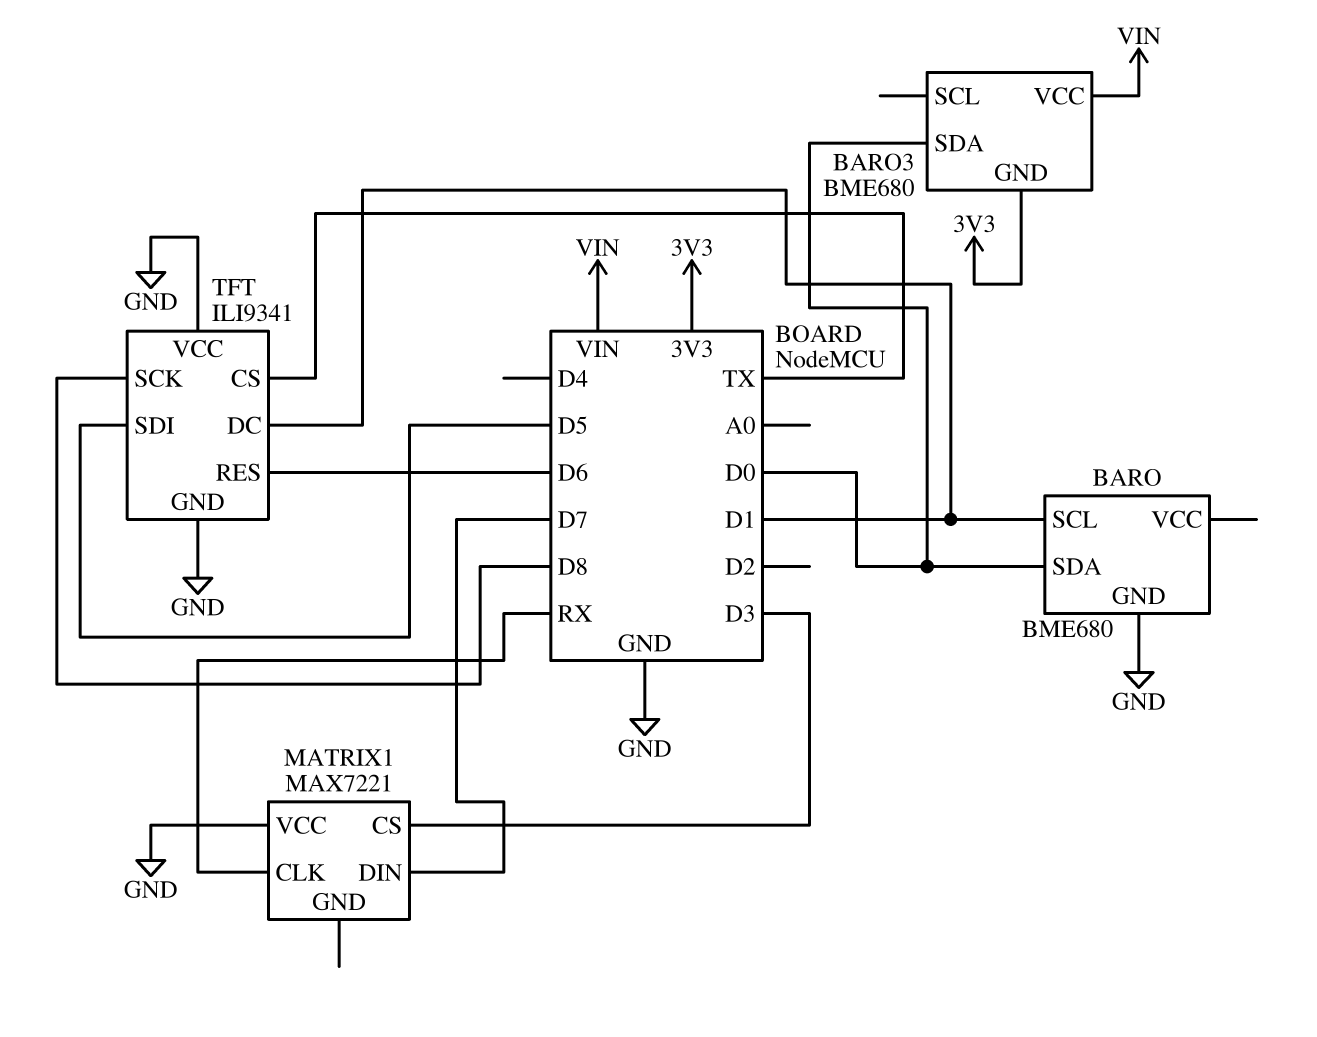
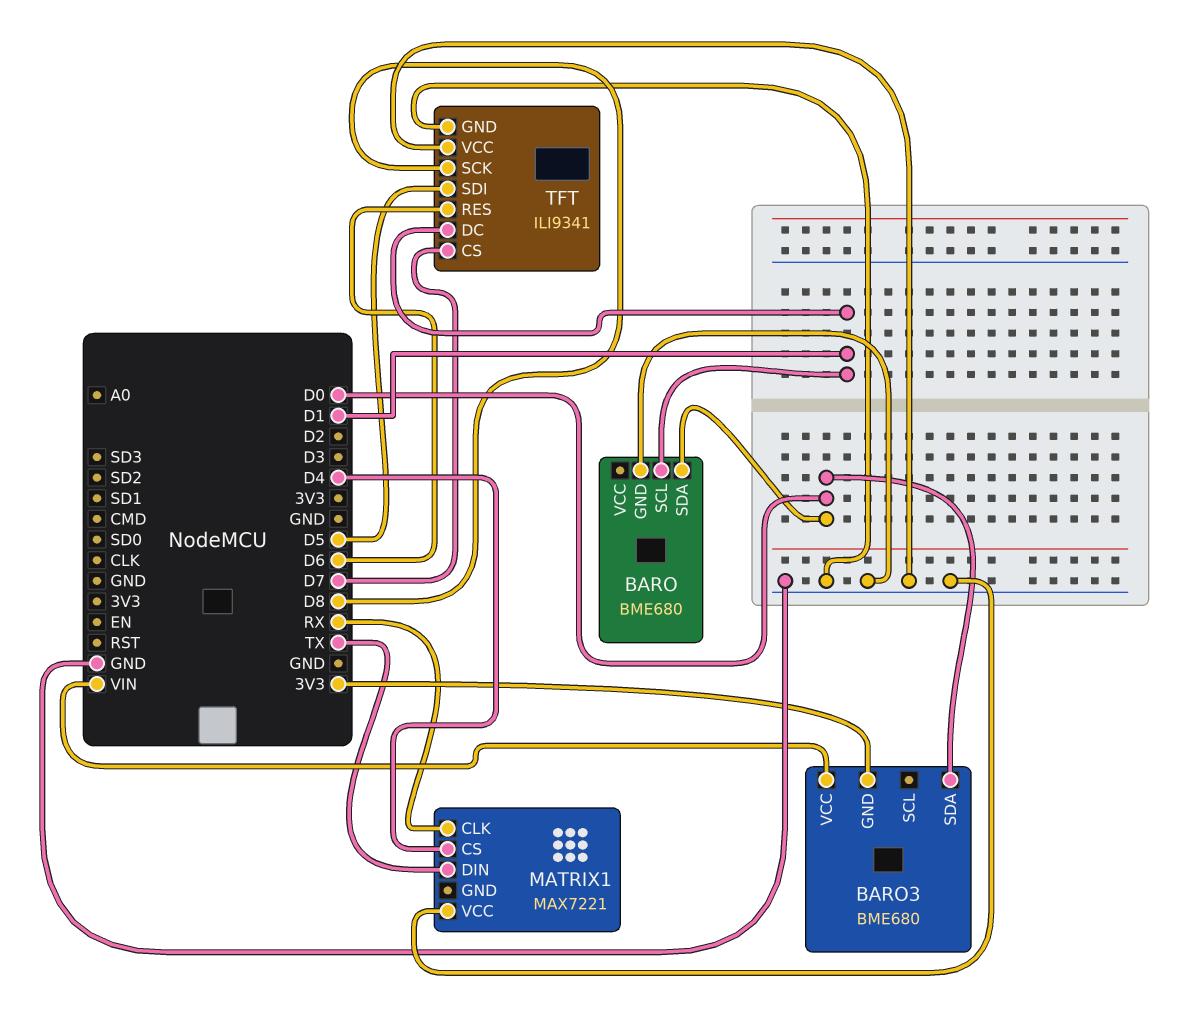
MATRIX1 pin CS: D3 -> D4
MATRIX1 pin DIN: D7 -> TX
TFT pin CS: TX -> D7

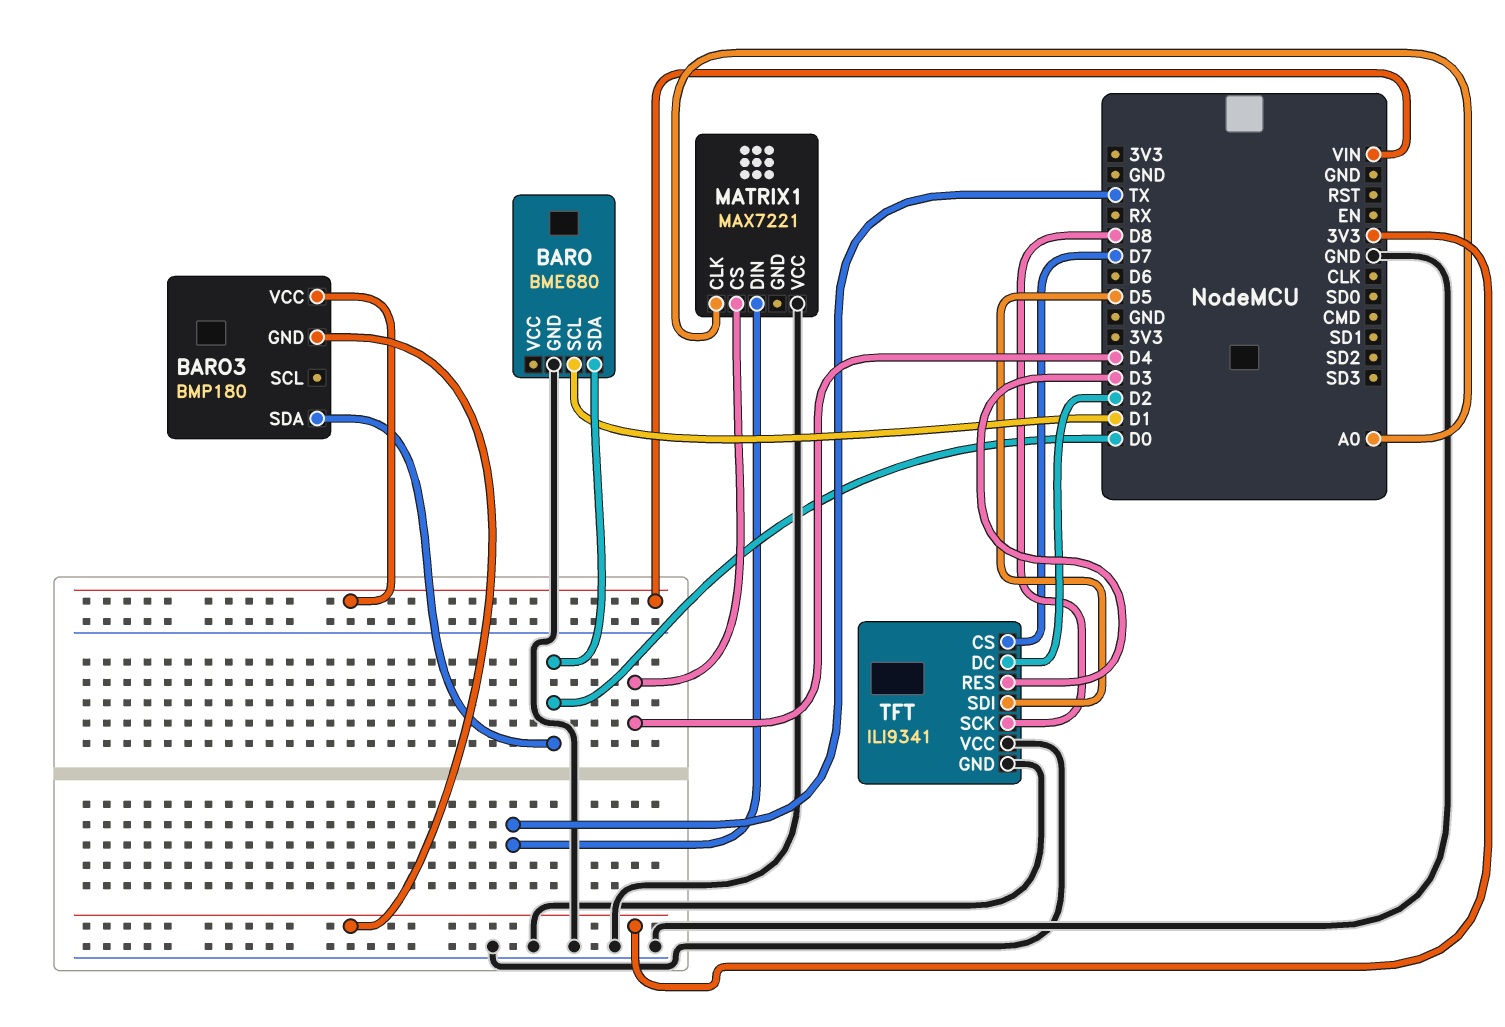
BARO3: BME680 -> BMP180
MATRIX1 pin CLK: RX -> A0
TFT pin DC: D1 -> D2
TFT pin RES: D6 -> D3

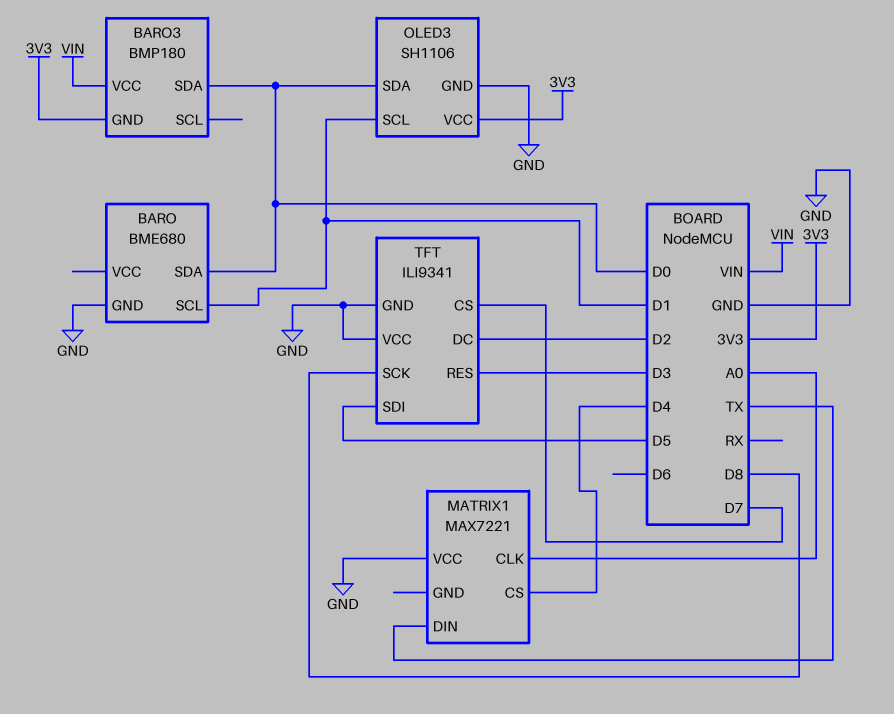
OLED3: none -> SH1106
OLED3 pin GND: none -> GND
OLED3 pin SCL: none -> D1
OLED3 pin SDA: none -> D0
OLED3 pin VCC: none -> 3V3

